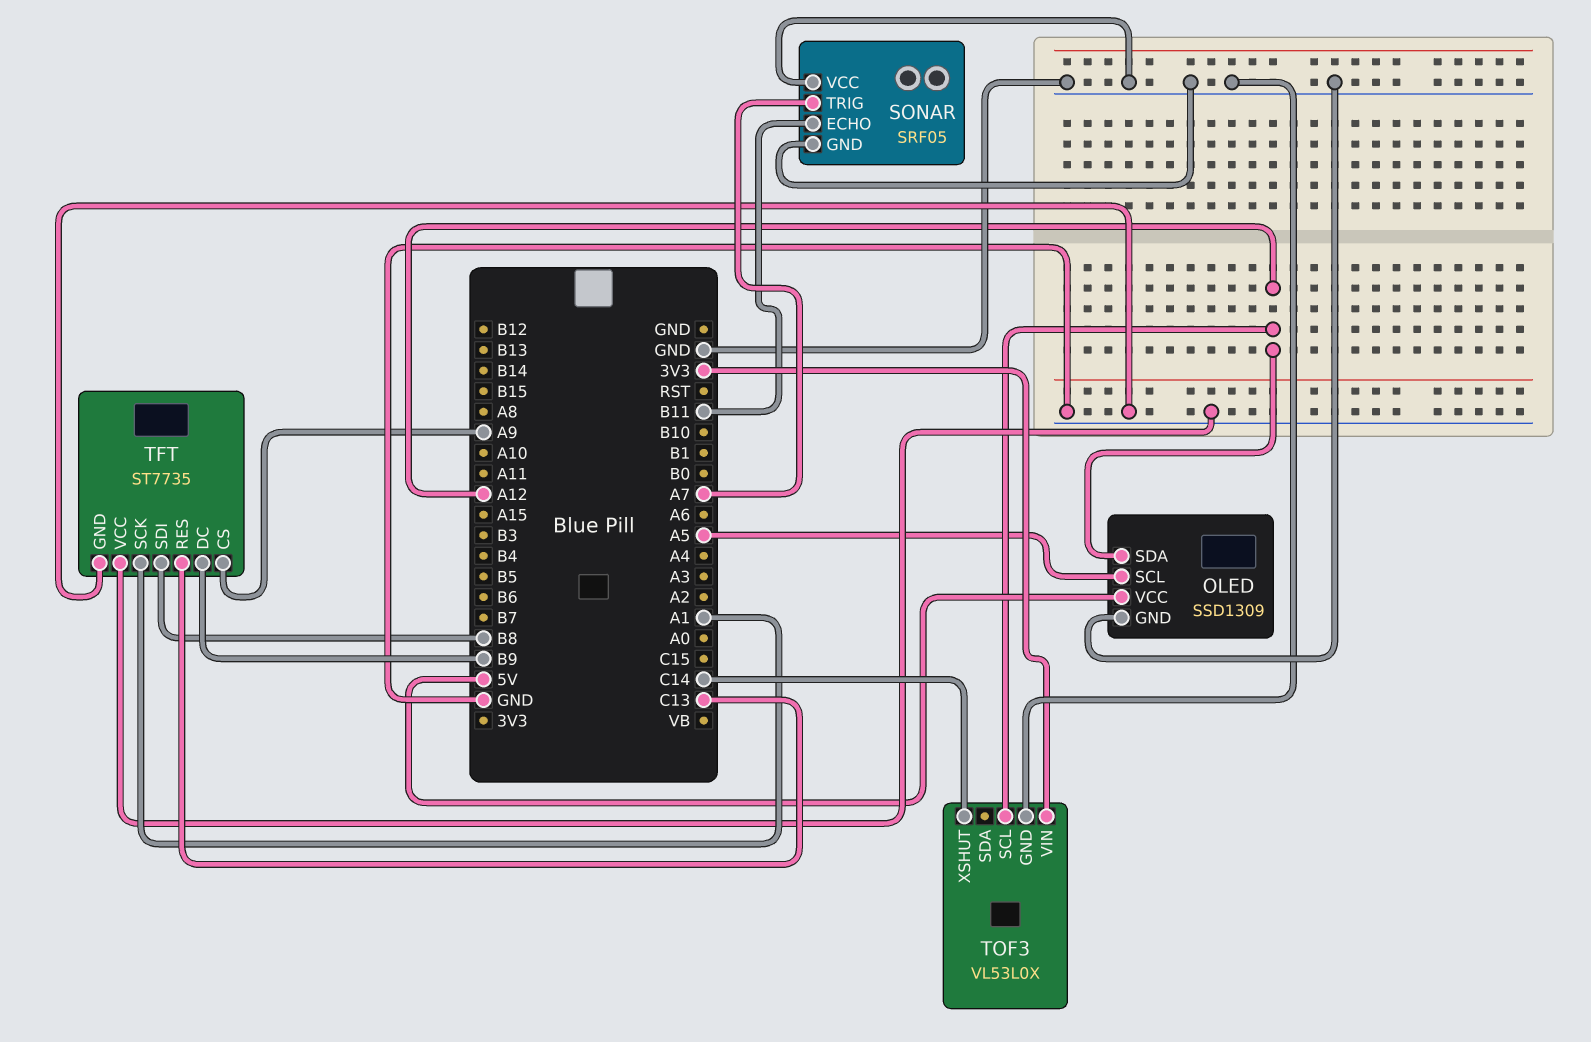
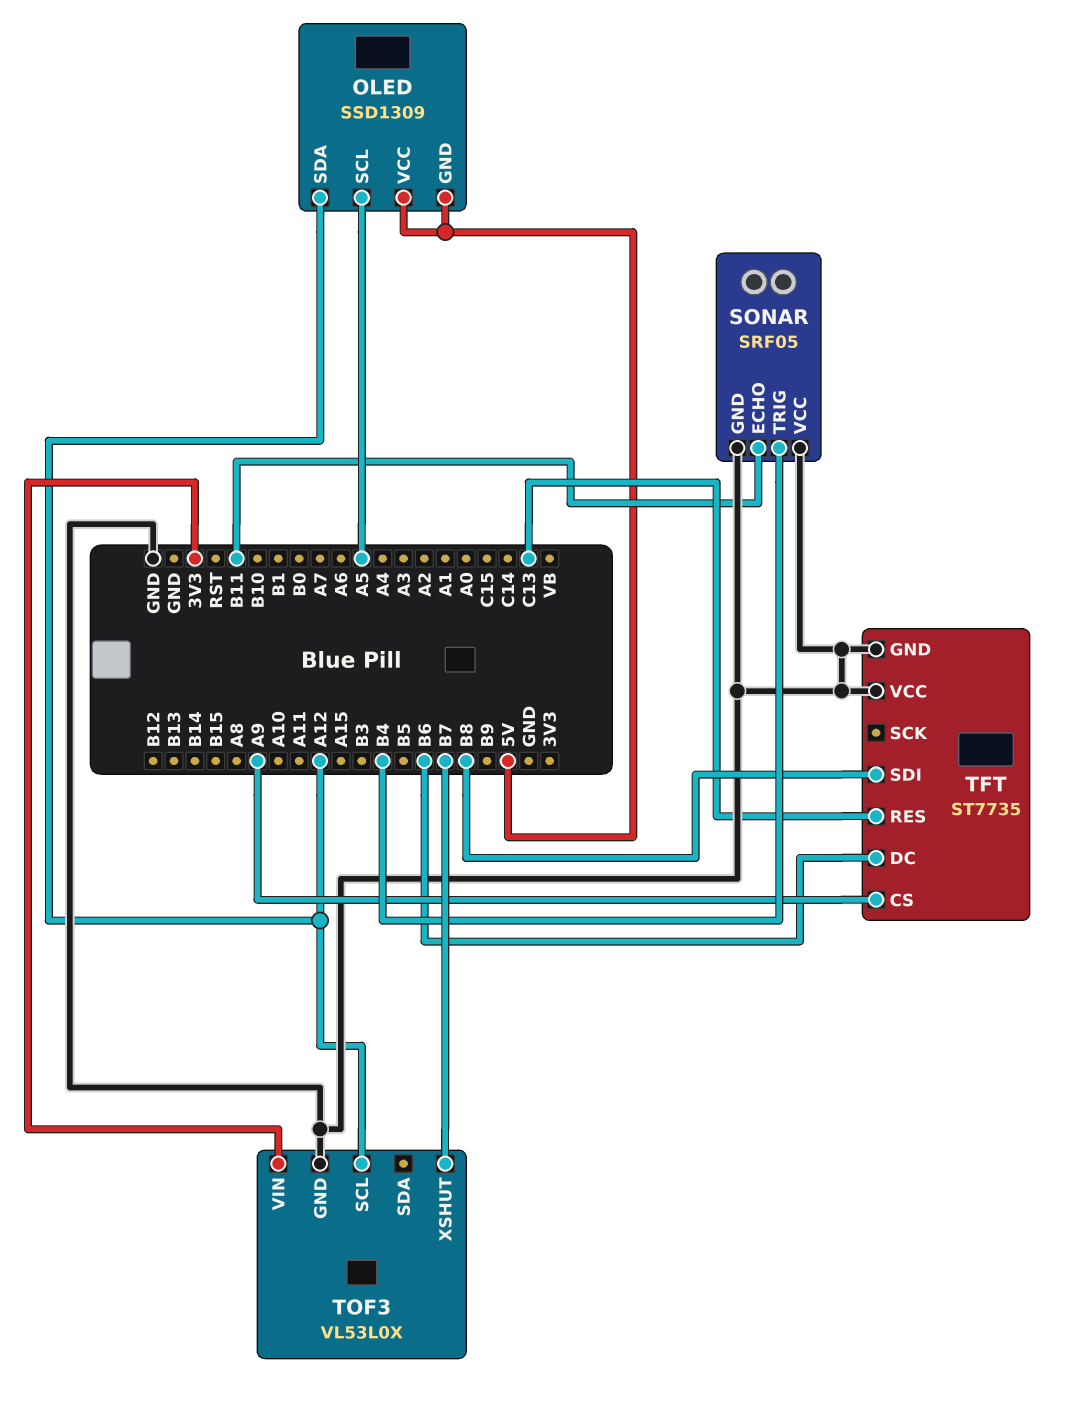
OLED pin GND: GND -> 5V
SONAR pin TRIG: A7 -> B4
TFT pin DC: B9 -> B6
TFT pin SCK: A1 -> none
TOF3 pin XSHUT: C14 -> B7

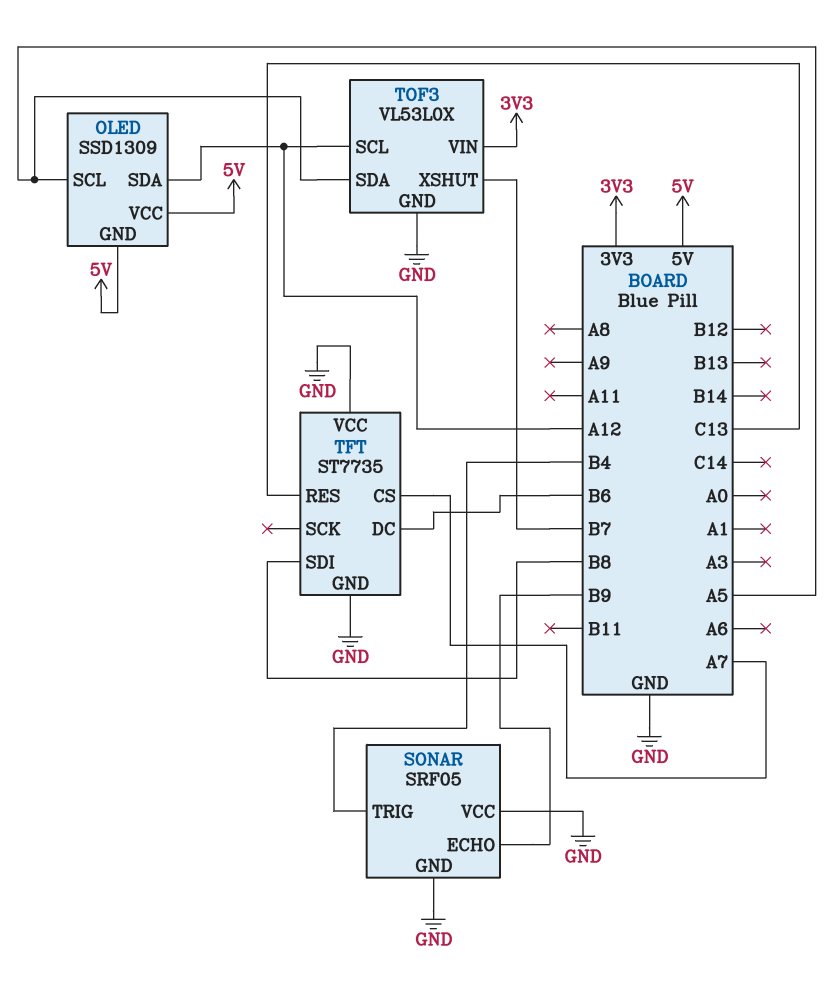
SONAR pin ECHO: B11 -> B9
TFT pin CS: A9 -> A7
TOF3 pin SDA: none -> A5

